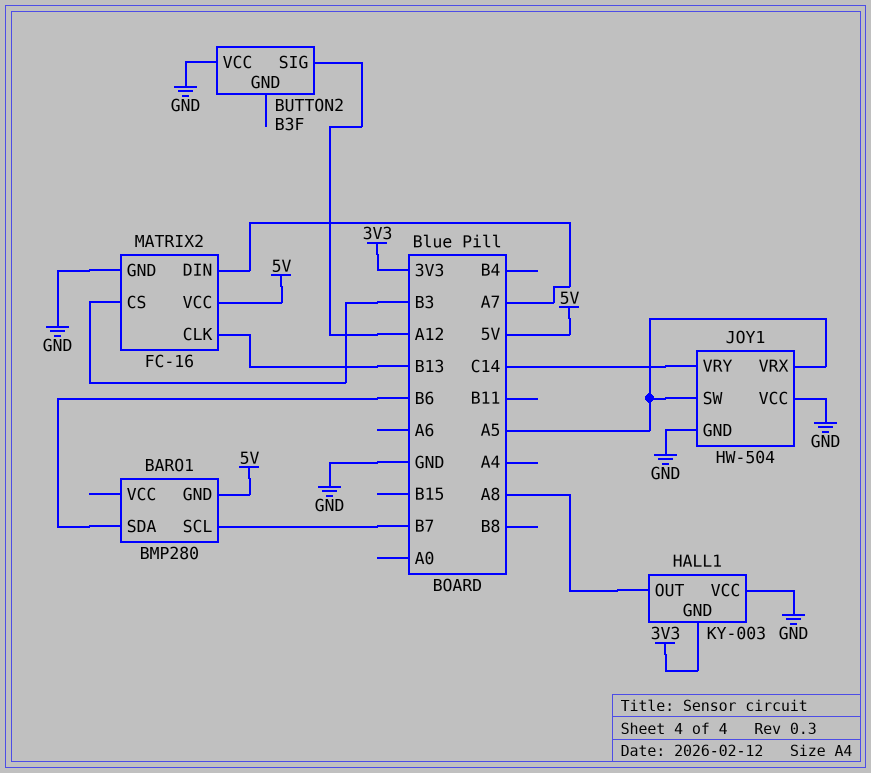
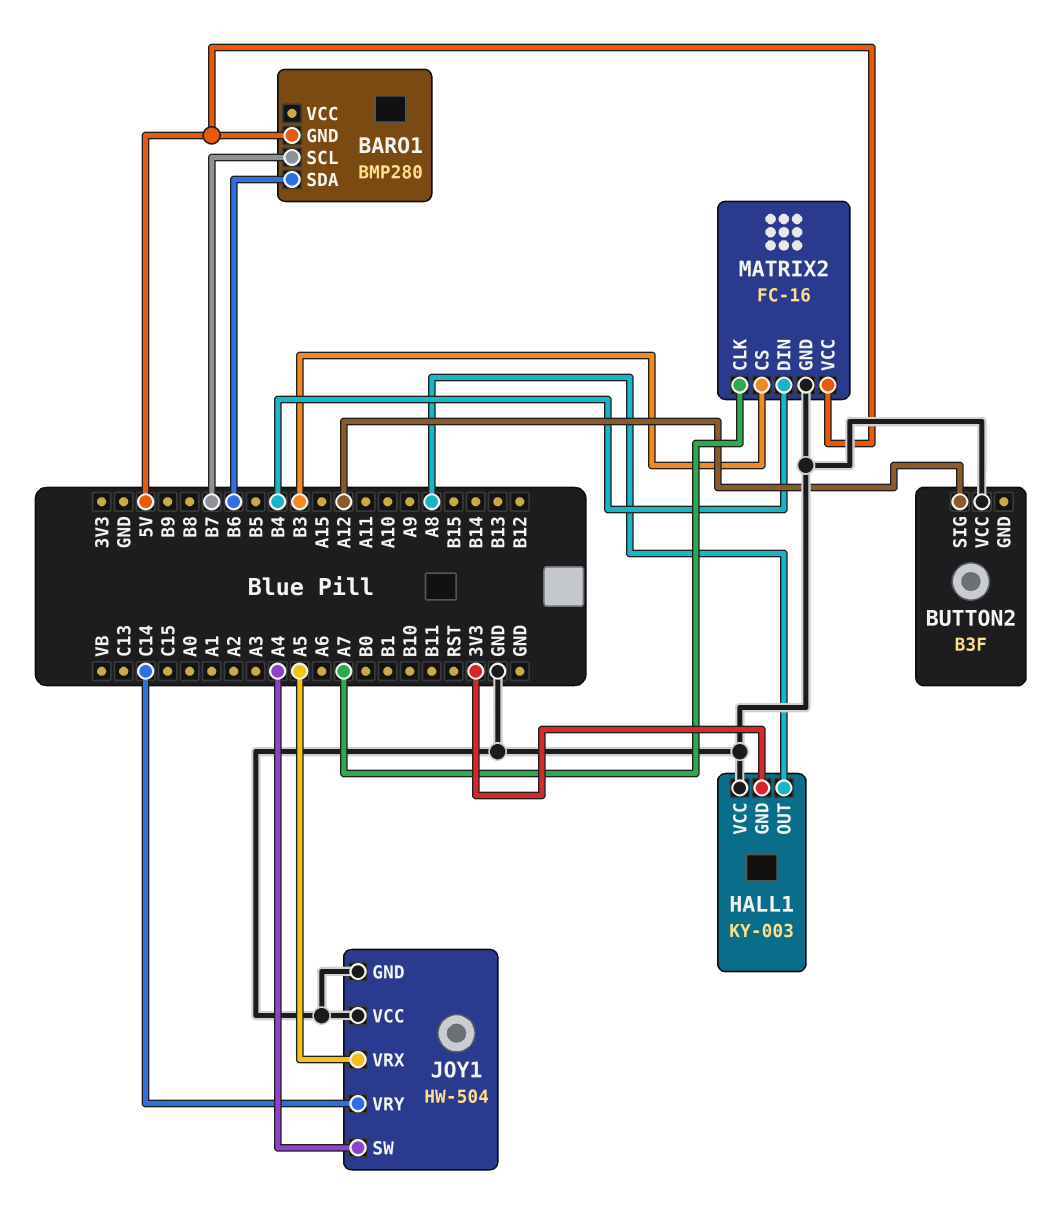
JOY1 pin SW: A5 -> A4
MATRIX2 pin CLK: B13 -> A7
MATRIX2 pin DIN: A7 -> B4

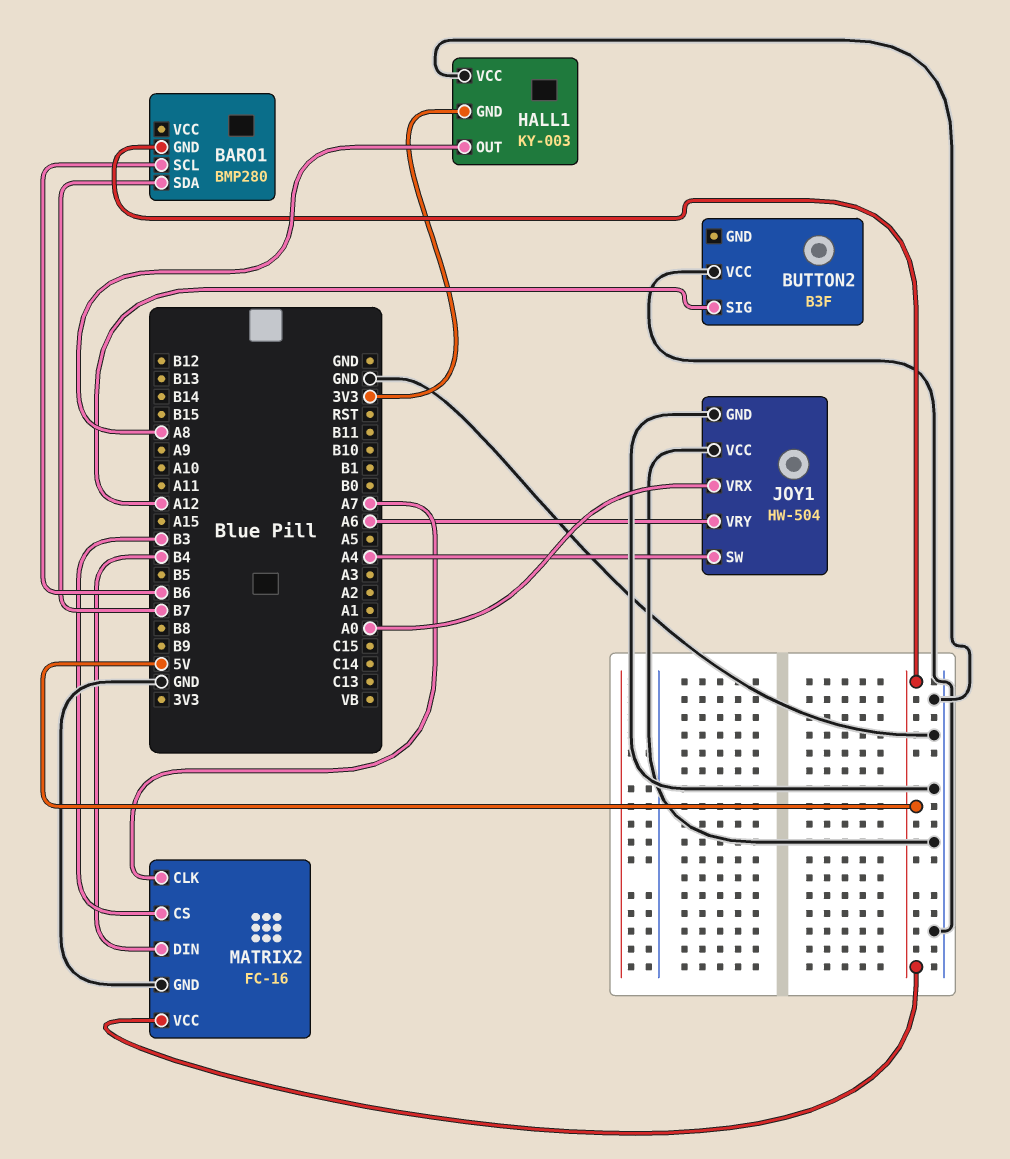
BARO1 pin SCL: B7 -> B6
BARO1 pin SDA: B6 -> B7
JOY1 pin VRX: A5 -> A0
JOY1 pin VRY: C14 -> A6

